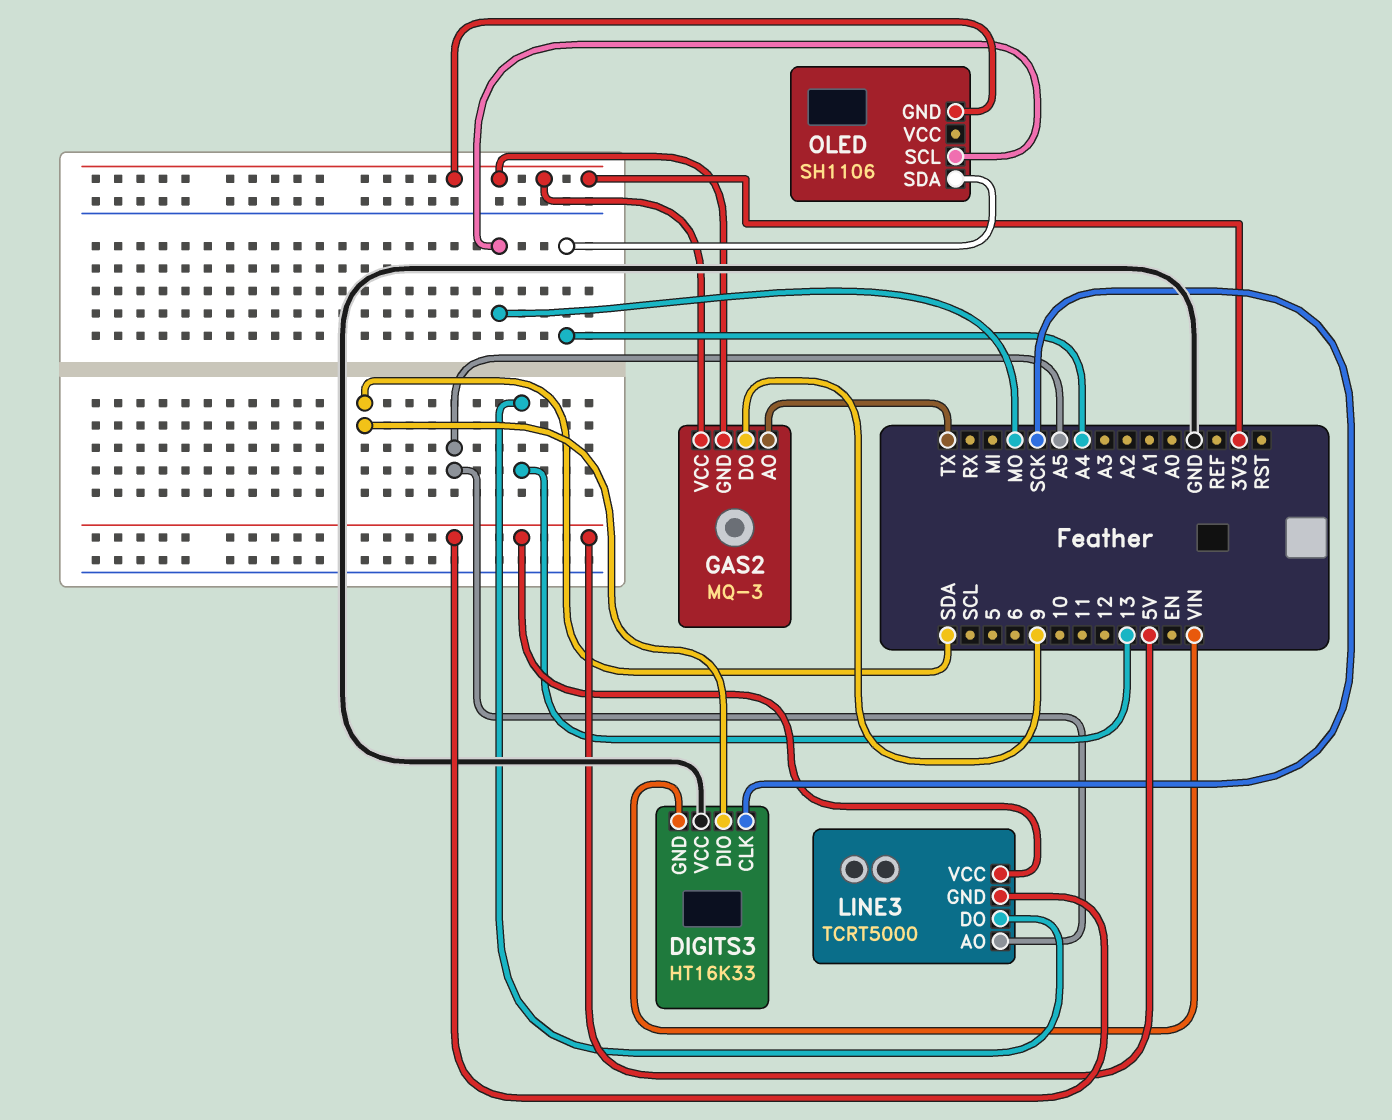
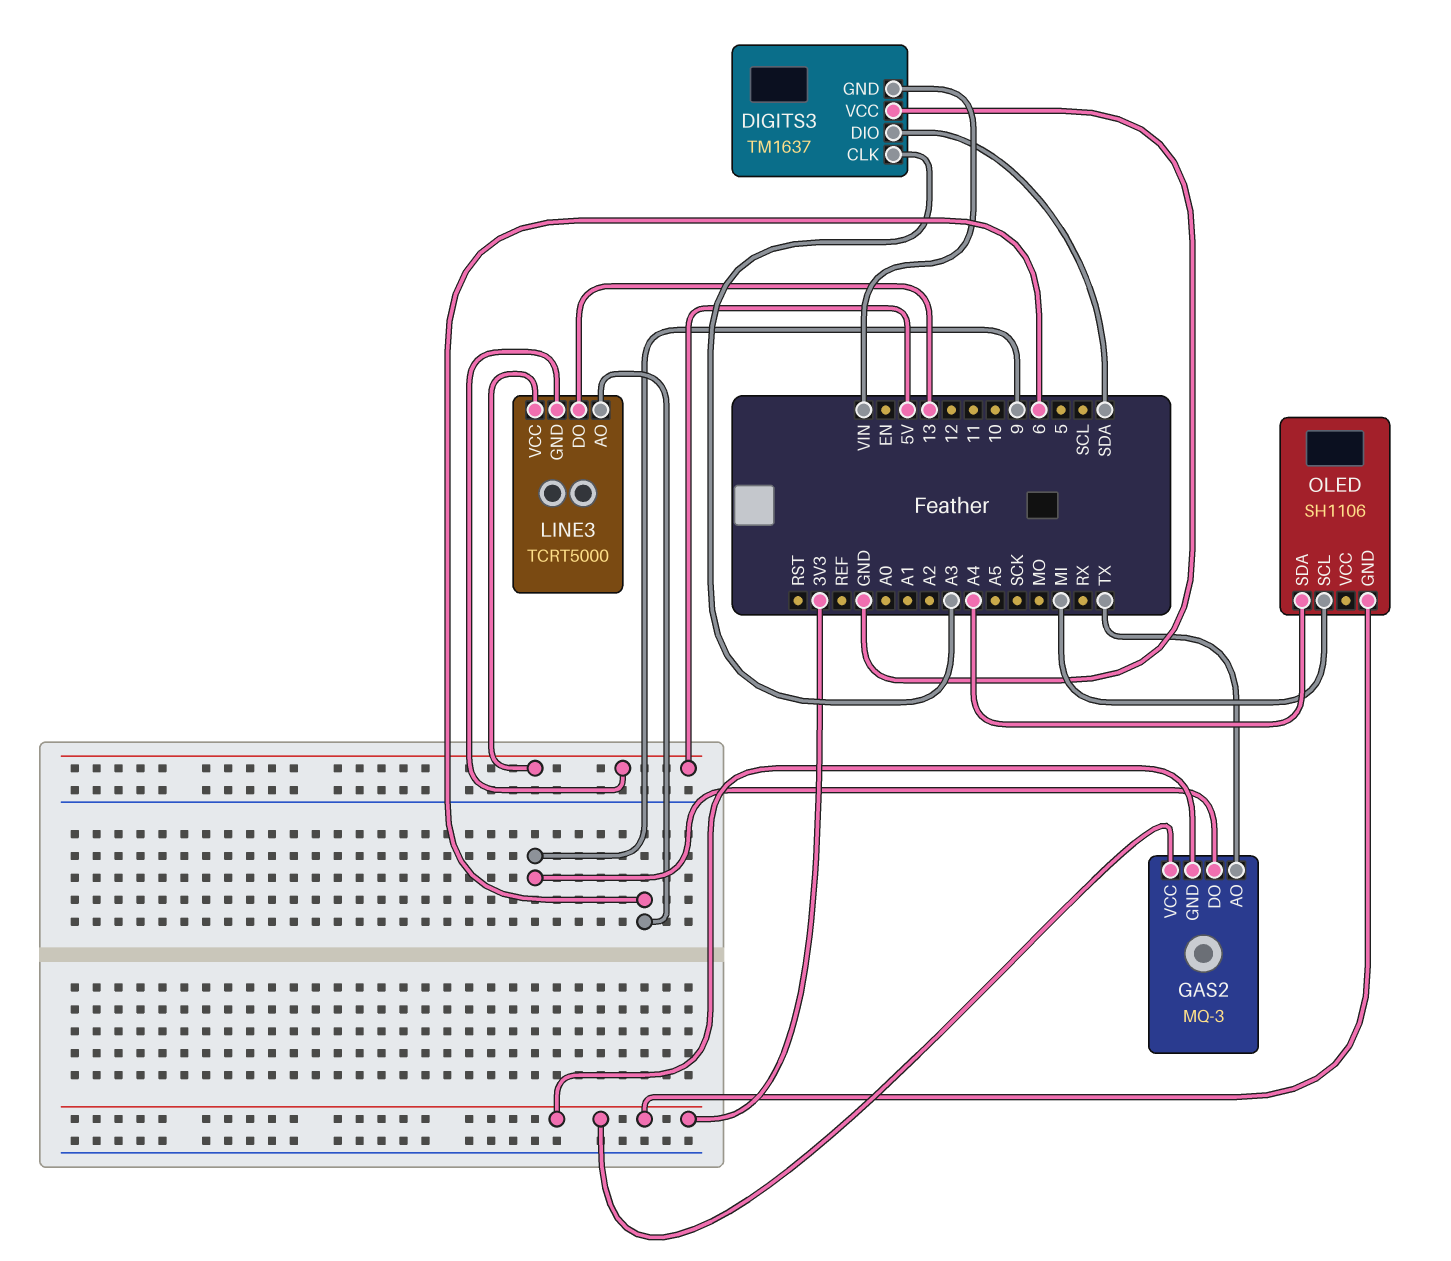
DIGITS3: HT16K33 -> TM1637
DIGITS3 pin CLK: SCK -> A3
LINE3 pin AO: A5 -> 6
OLED pin SCL: MO -> MI

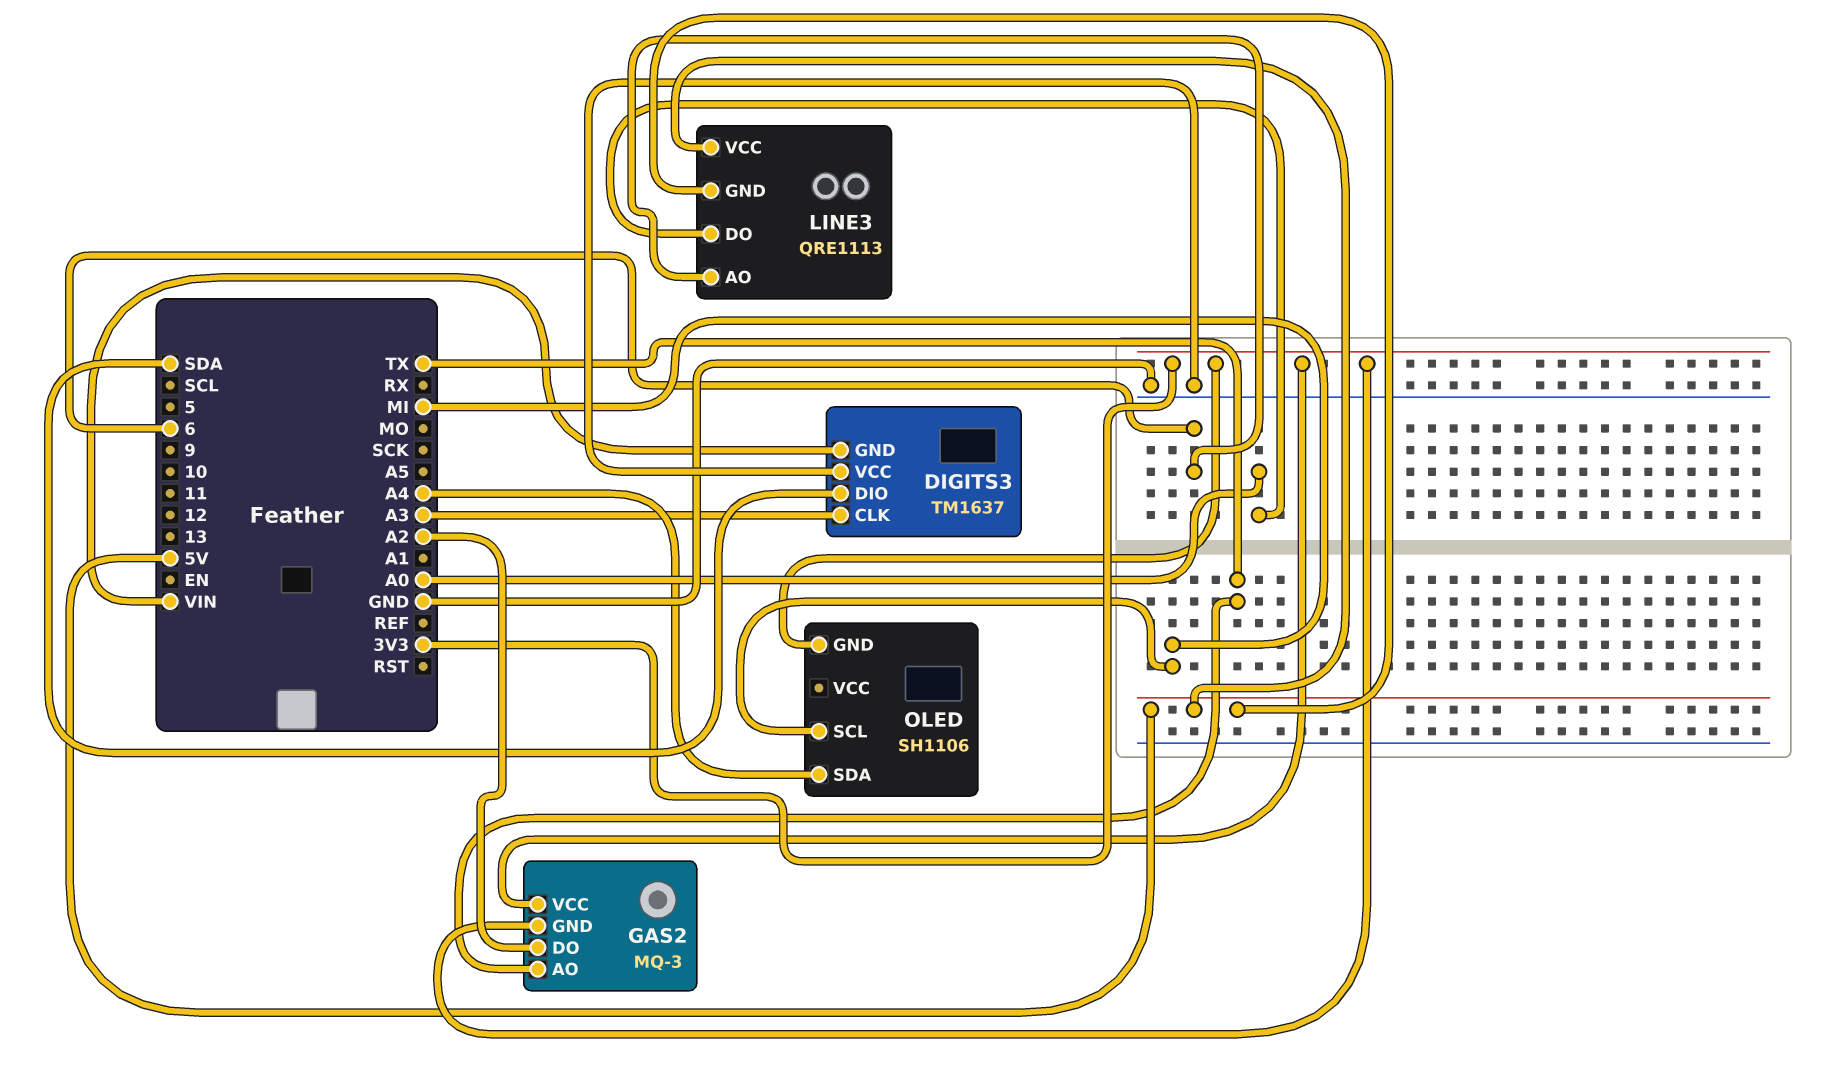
GAS2 pin DO: 9 -> A2
LINE3: TCRT5000 -> QRE1113
LINE3 pin DO: 13 -> A0

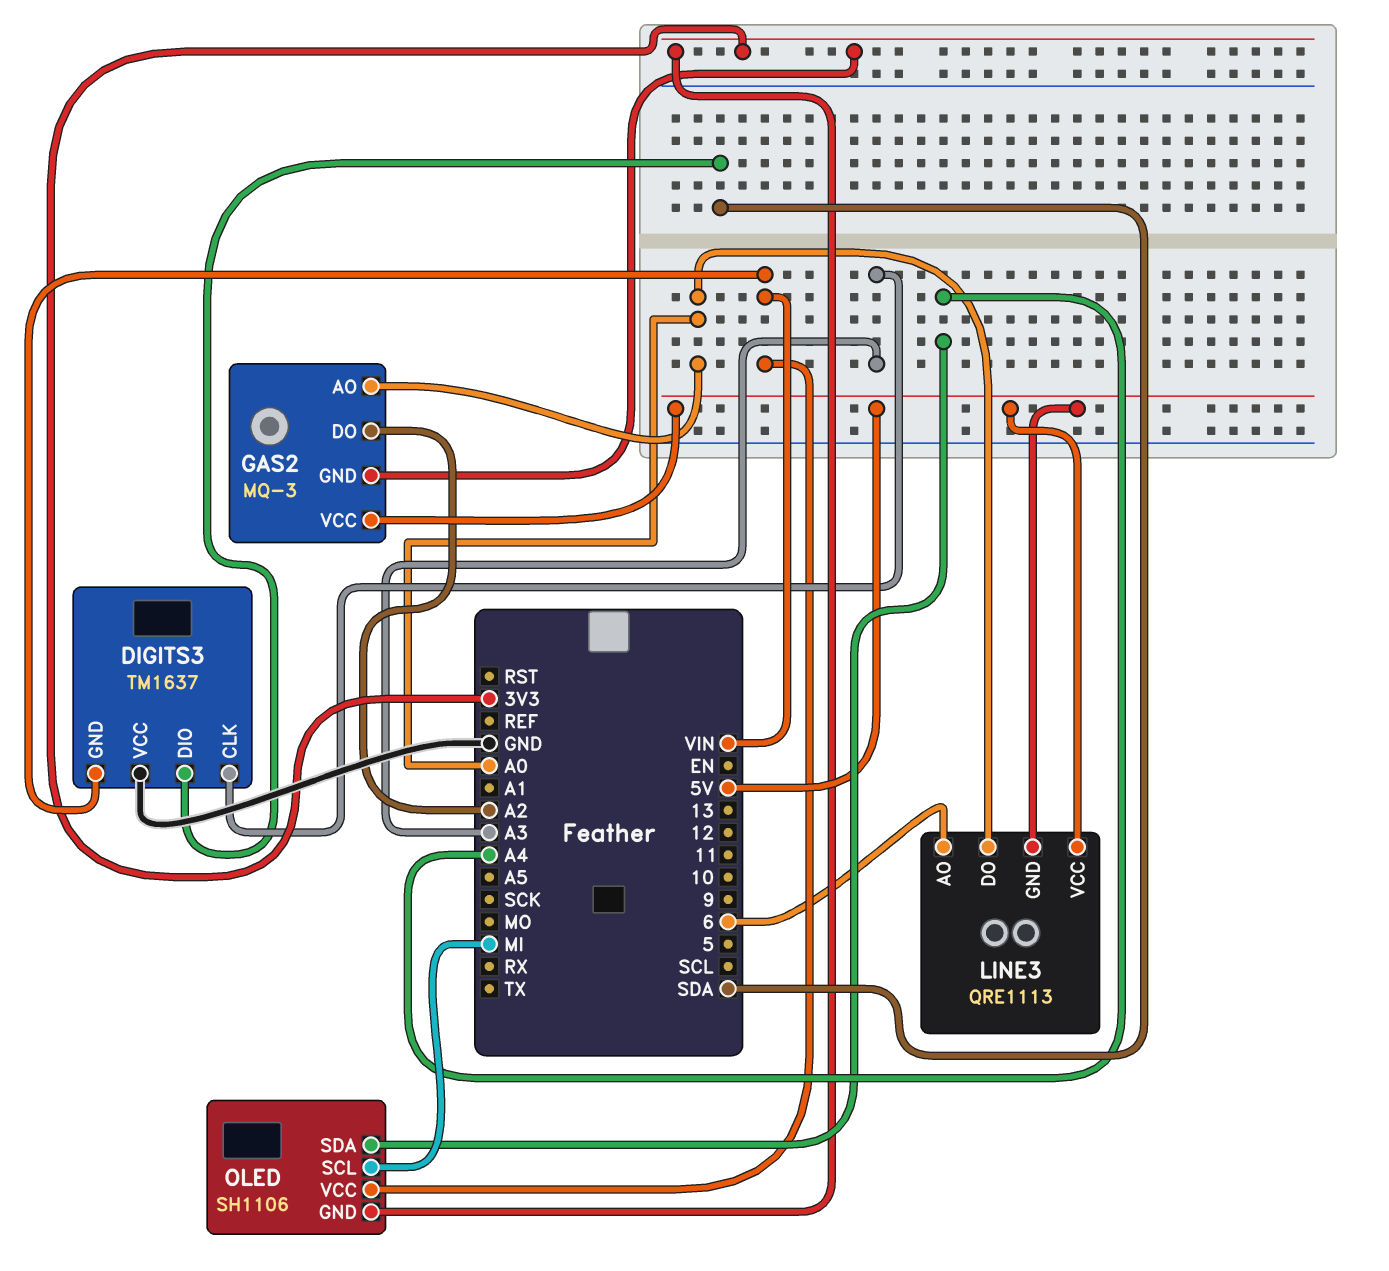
GAS2 pin AO: TX -> A0
GAS2 pin VCC: 3V3 -> 5V
OLED pin VCC: none -> VIN

